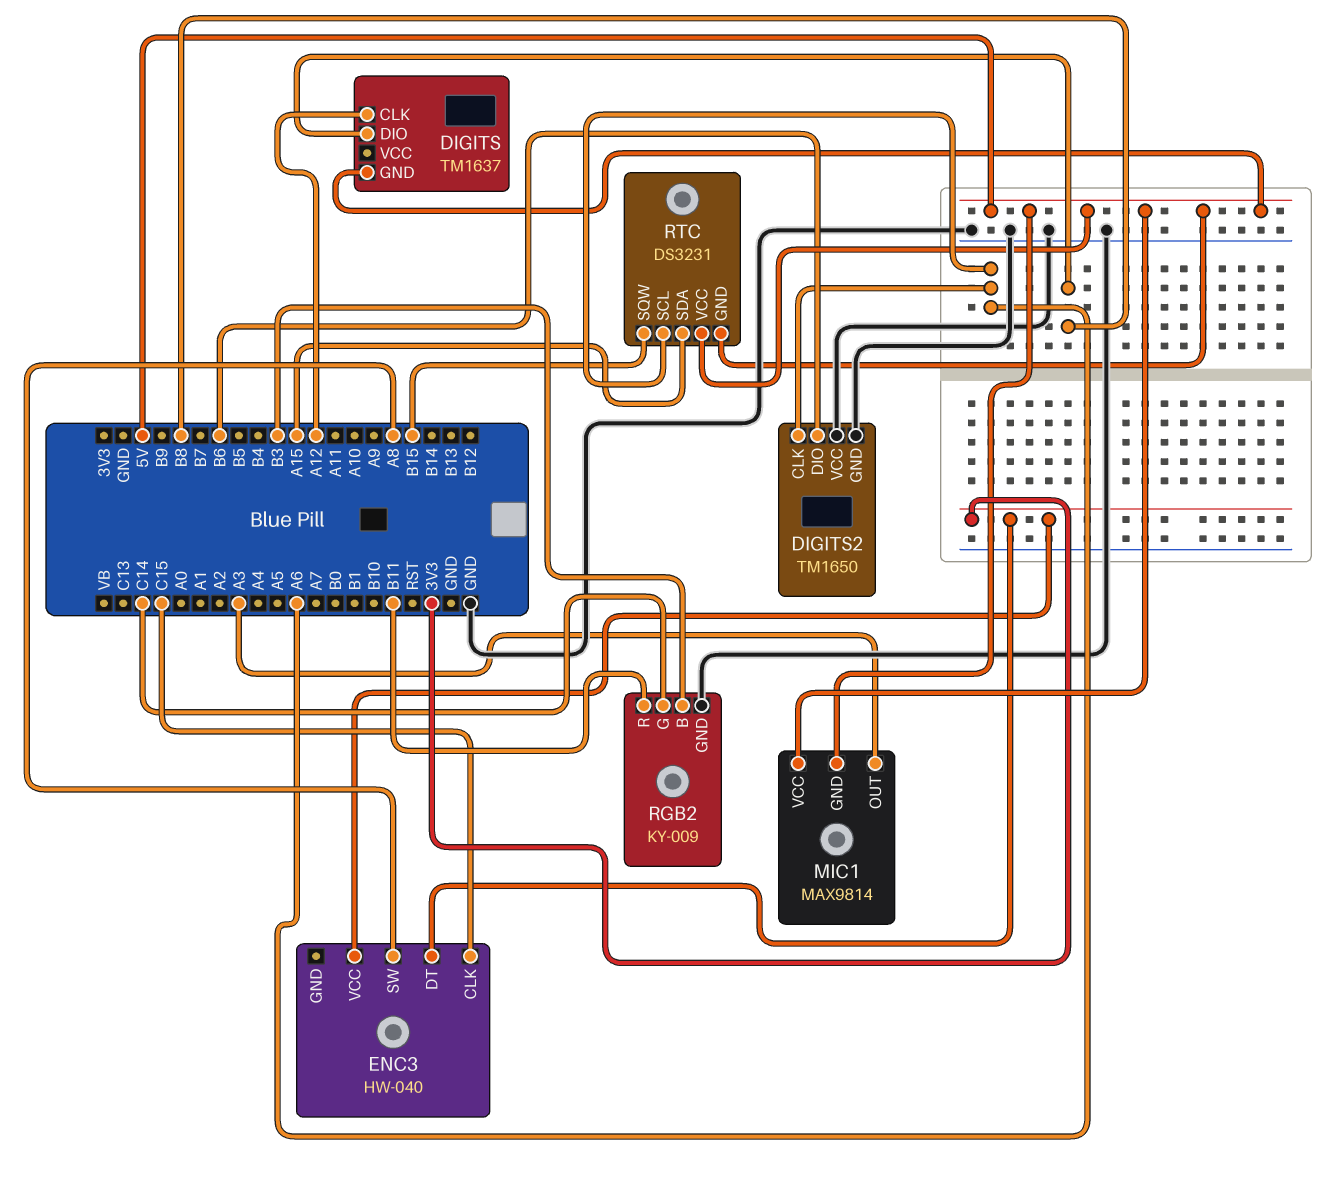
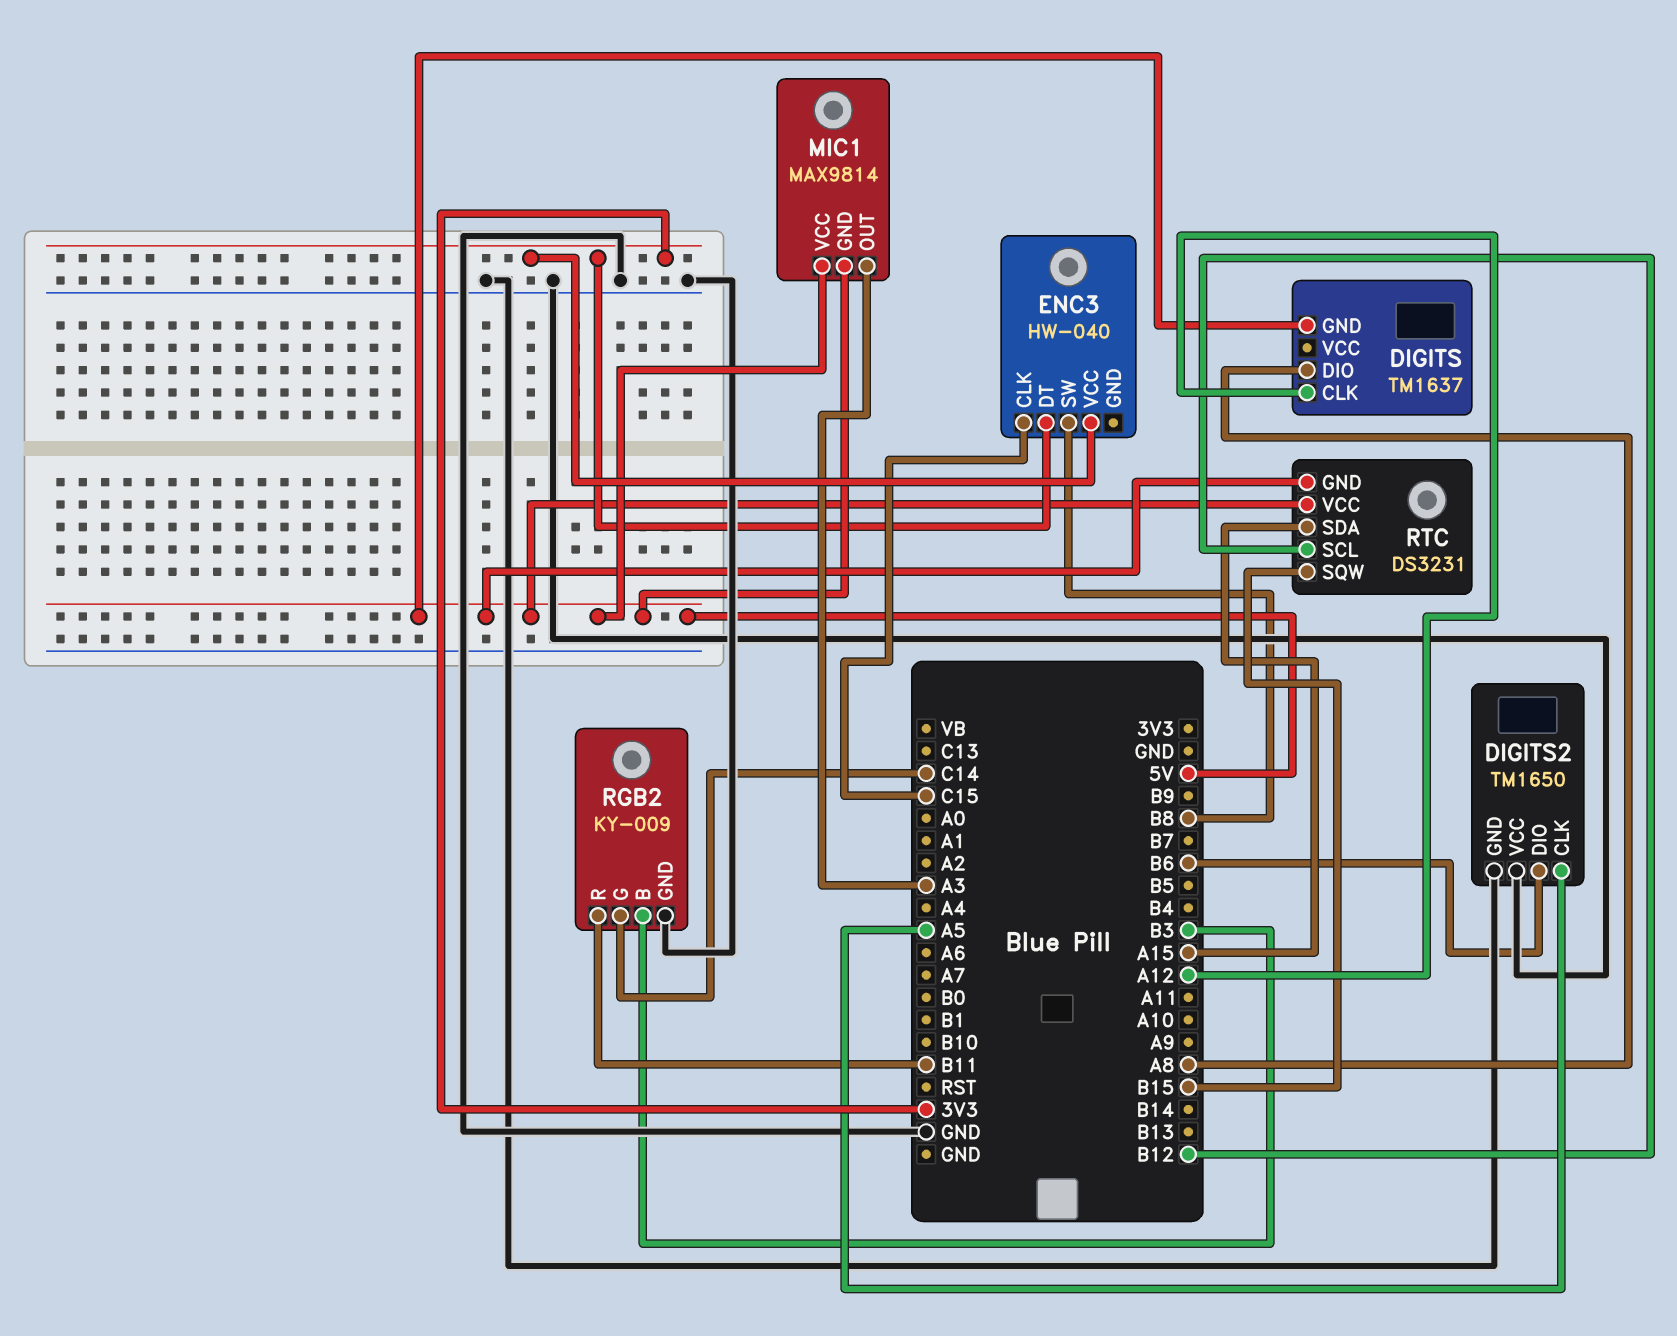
DIGITS pin DIO: B8 -> A8
DIGITS2 pin CLK: A6 -> A5
ENC3 pin SW: A8 -> B8
RTC pin SCL: A6 -> B12

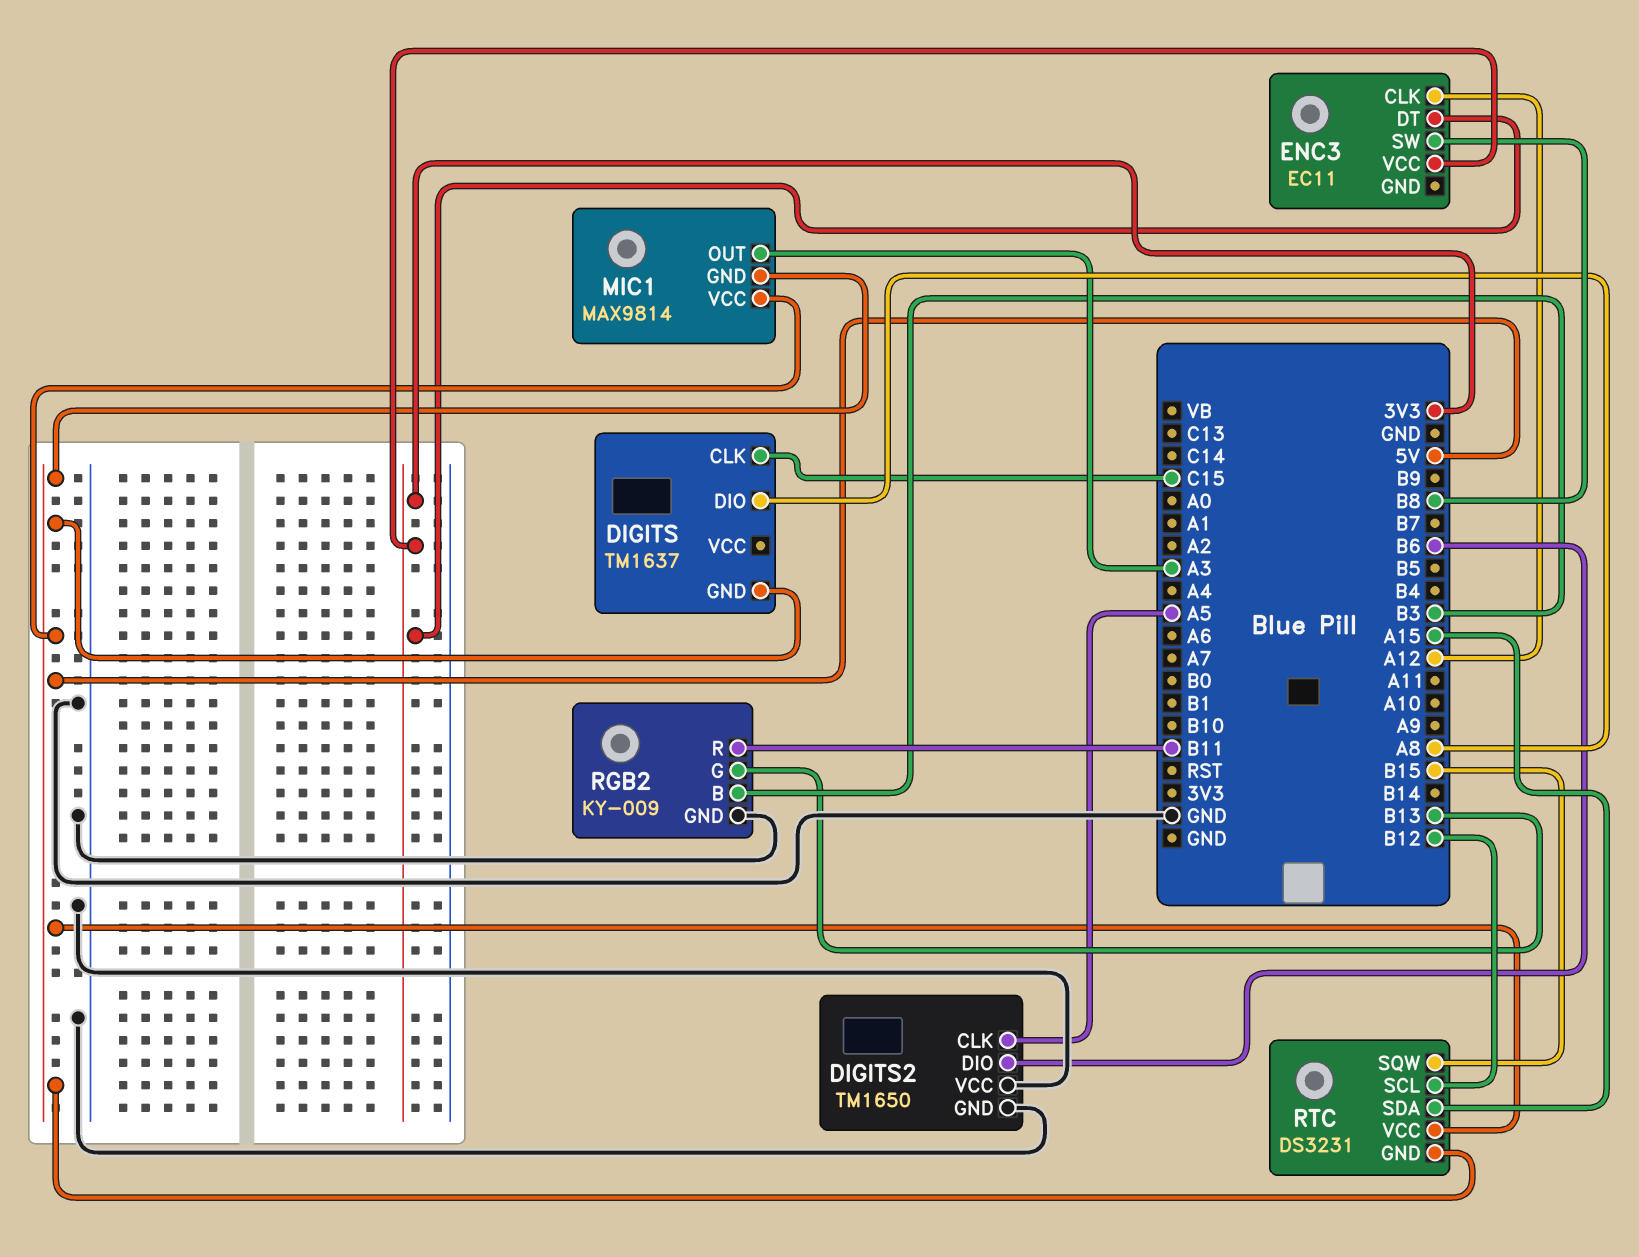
DIGITS pin CLK: A12 -> C15
ENC3: HW-040 -> EC11
ENC3 pin CLK: C15 -> A12
RGB2 pin G: C14 -> B13

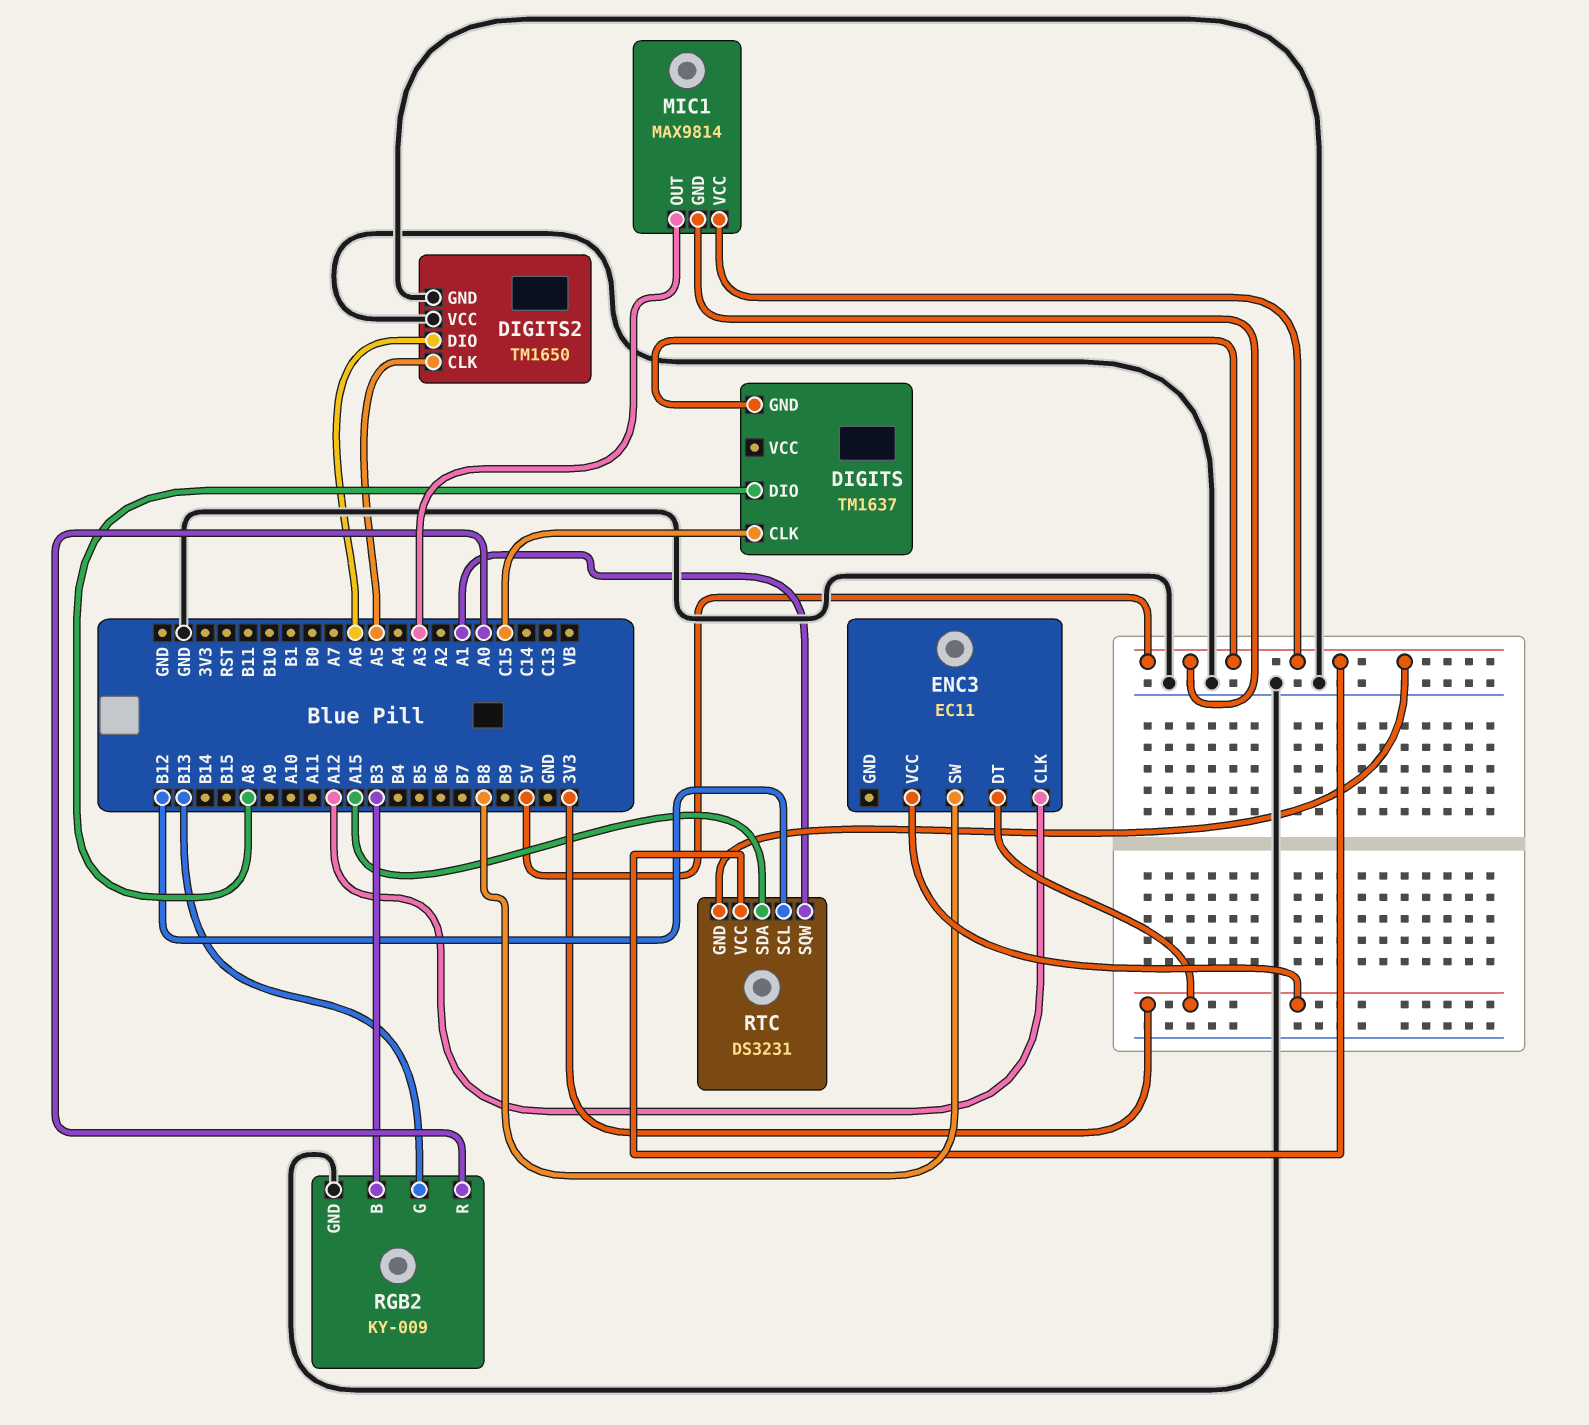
DIGITS2 pin DIO: B6 -> A6
RGB2 pin R: B11 -> A0
RTC pin SQW: B15 -> A1

